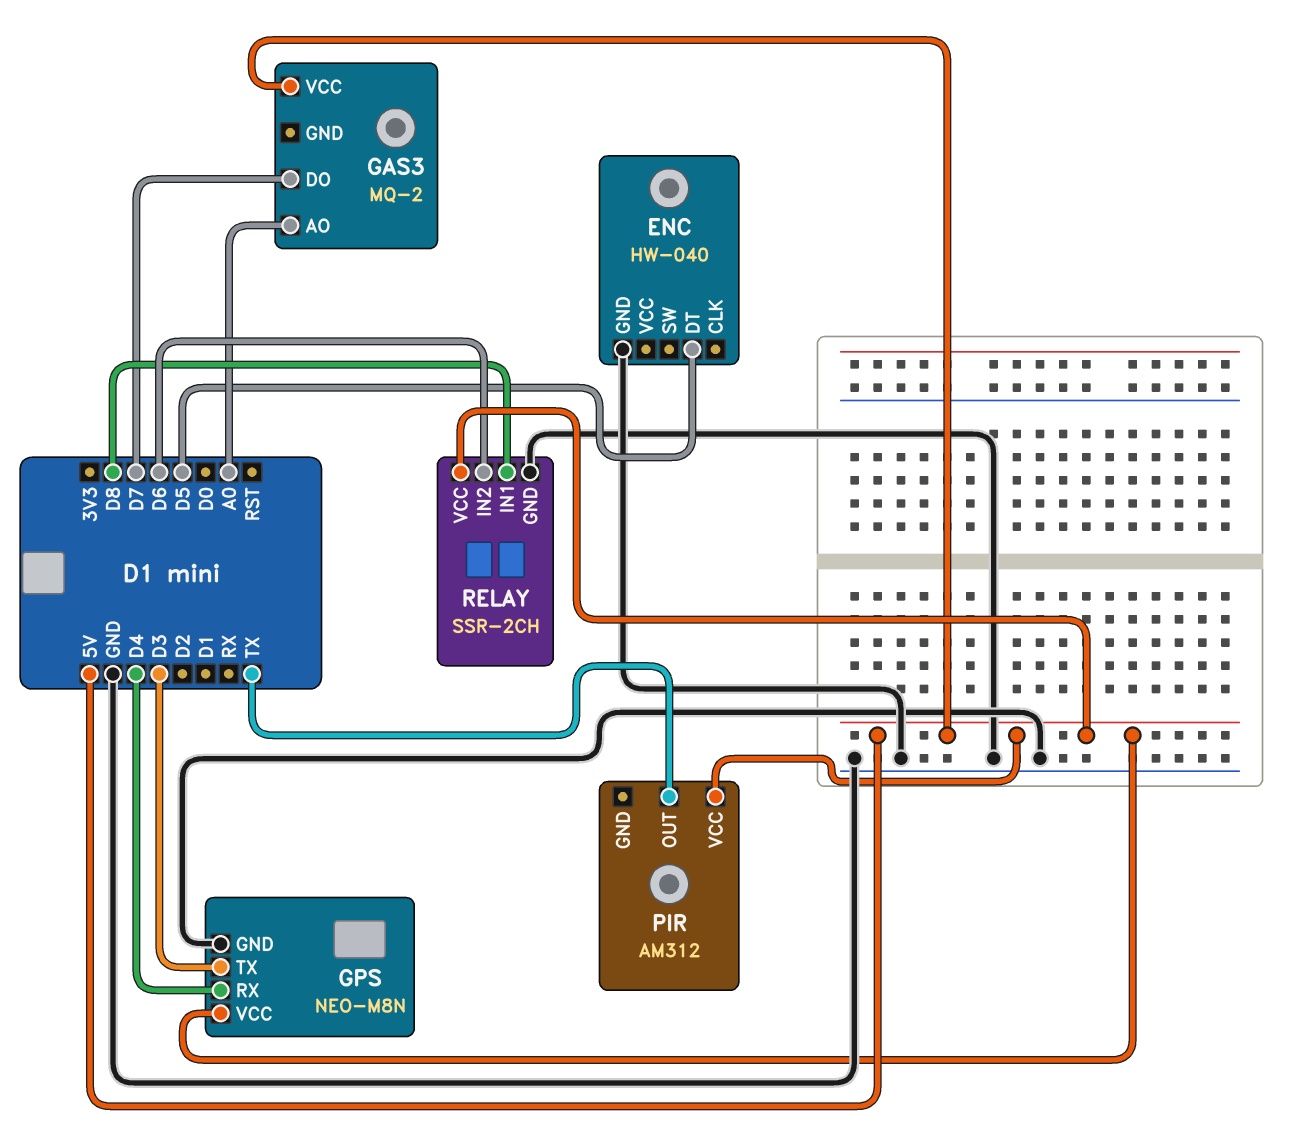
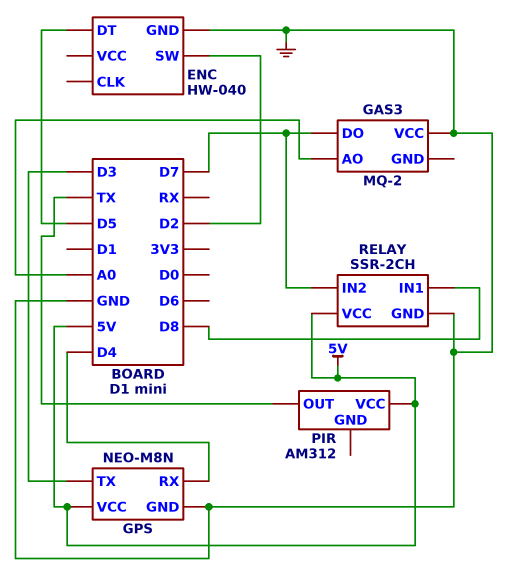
ENC pin SW: none -> D2
GAS3 pin VCC: 5V -> GND
RELAY pin IN2: D6 -> D7

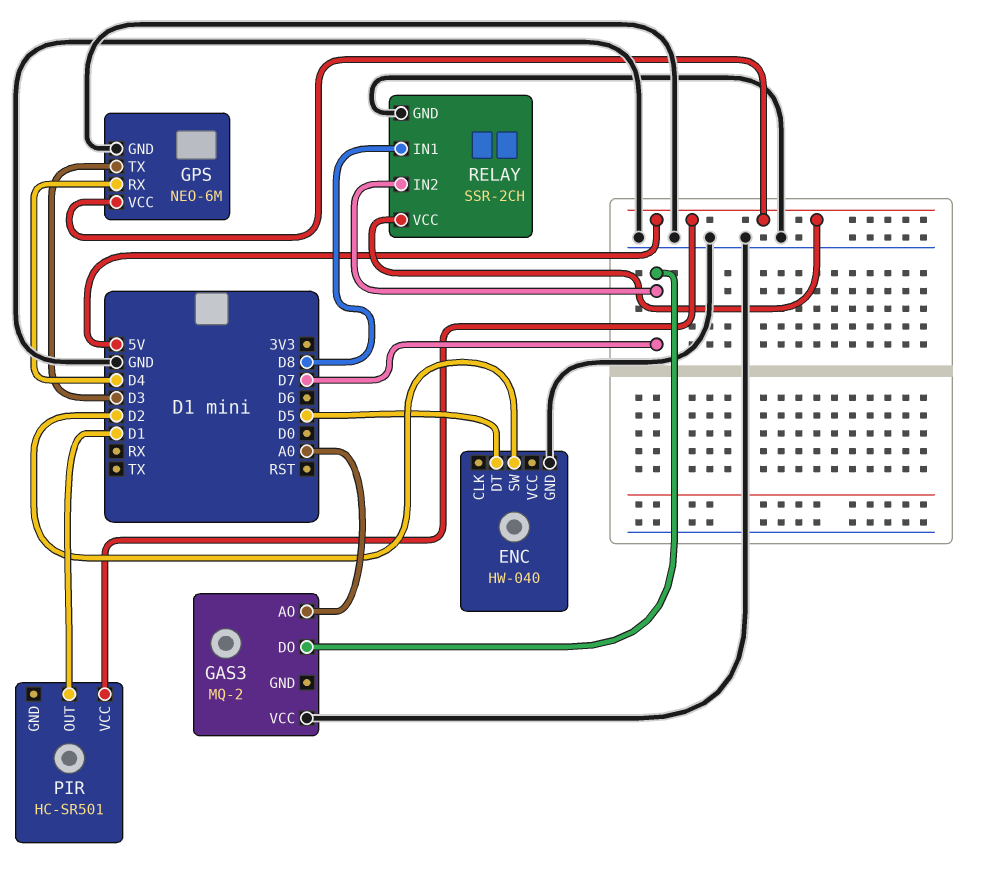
GPS: NEO-M8N -> NEO-6M
PIR: AM312 -> HC-SR501
PIR pin OUT: TX -> D1

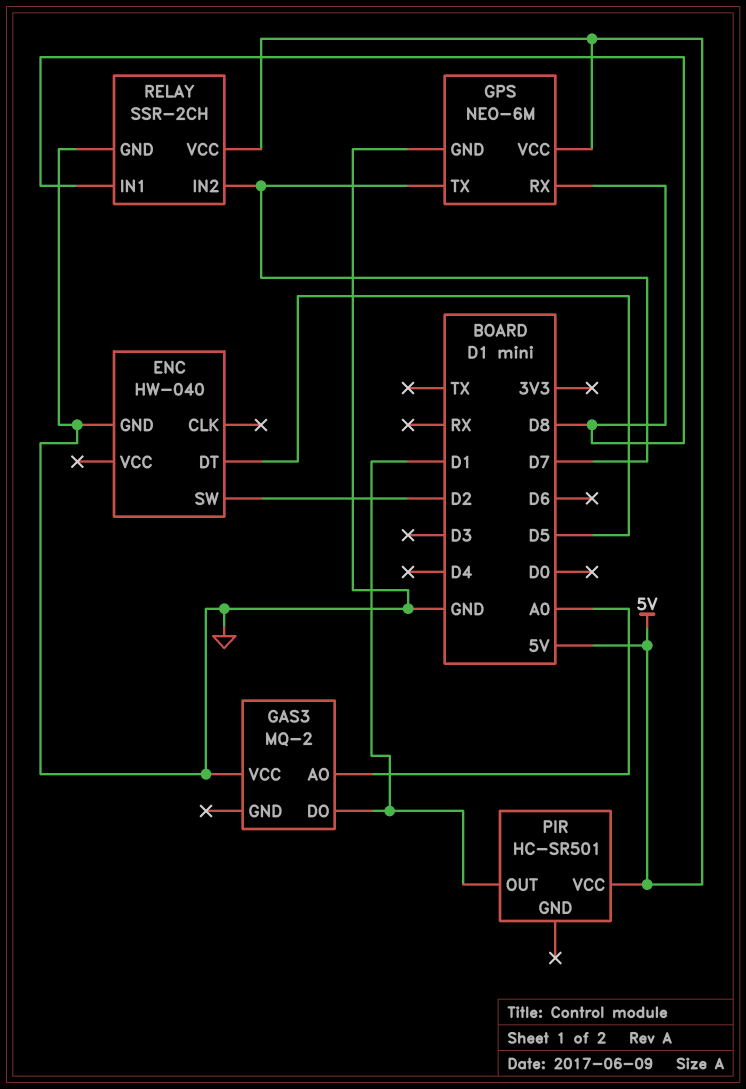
GAS3 pin DO: D7 -> D1
GPS pin RX: D4 -> D8
GPS pin TX: D3 -> D7

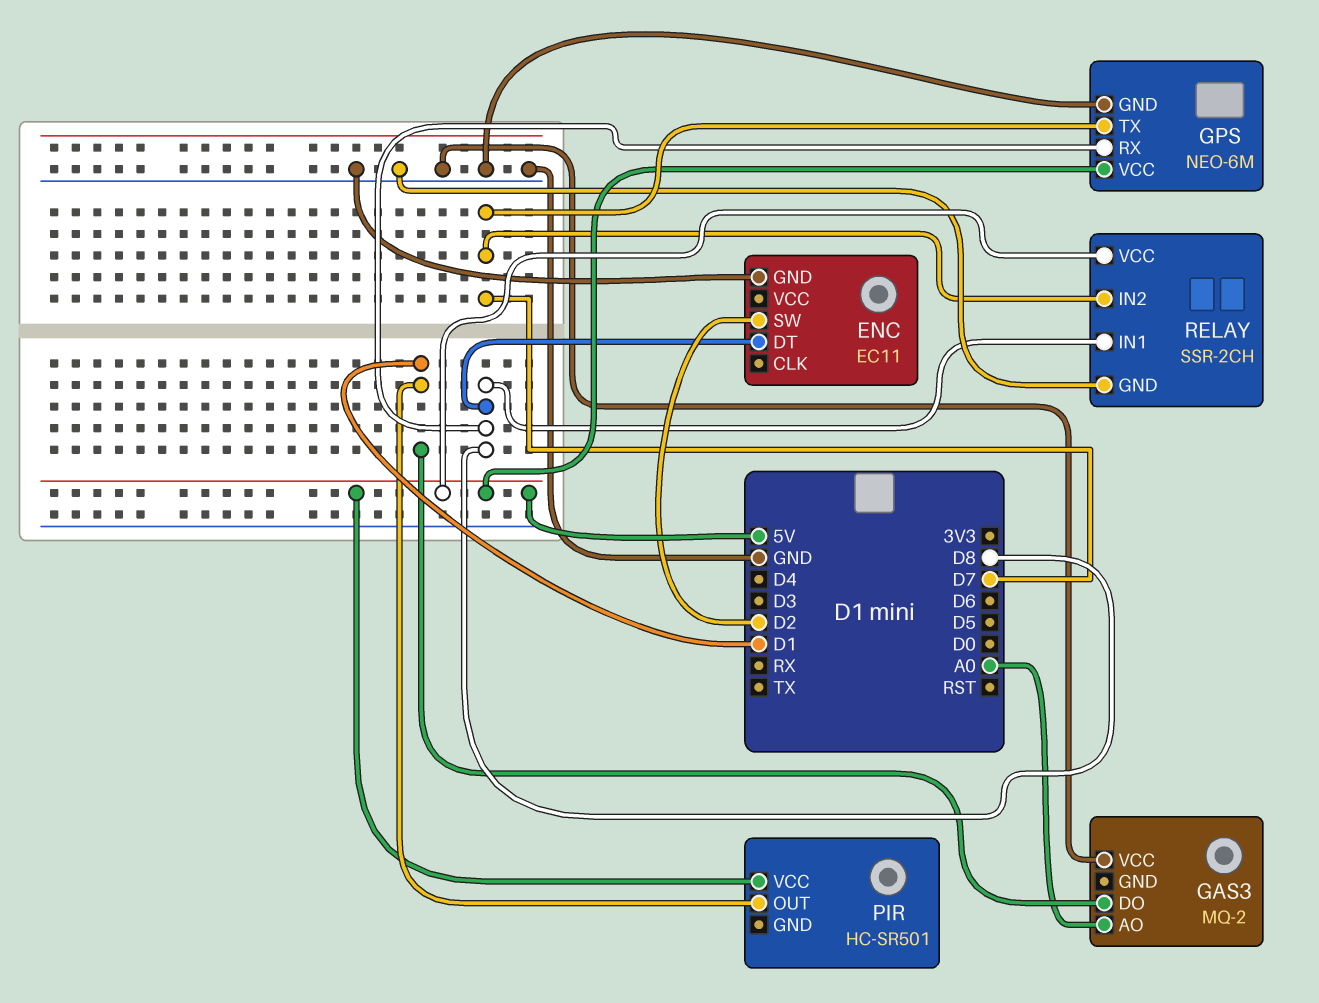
ENC: HW-040 -> EC11
ENC pin DT: D5 -> D8

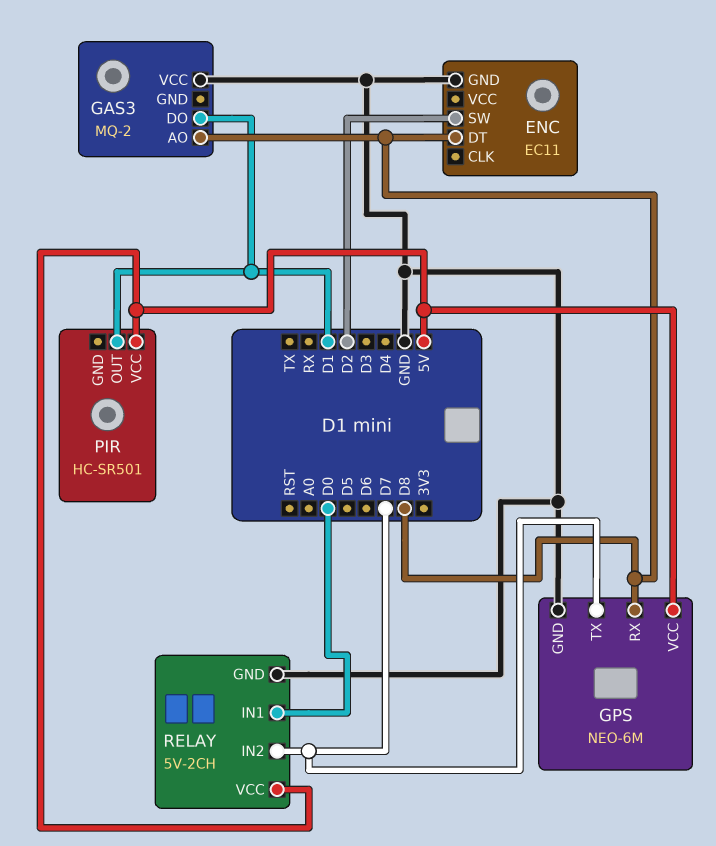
GAS3 pin AO: A0 -> D8
RELAY: SSR-2CH -> 5V-2CH
RELAY pin IN1: D8 -> D0

